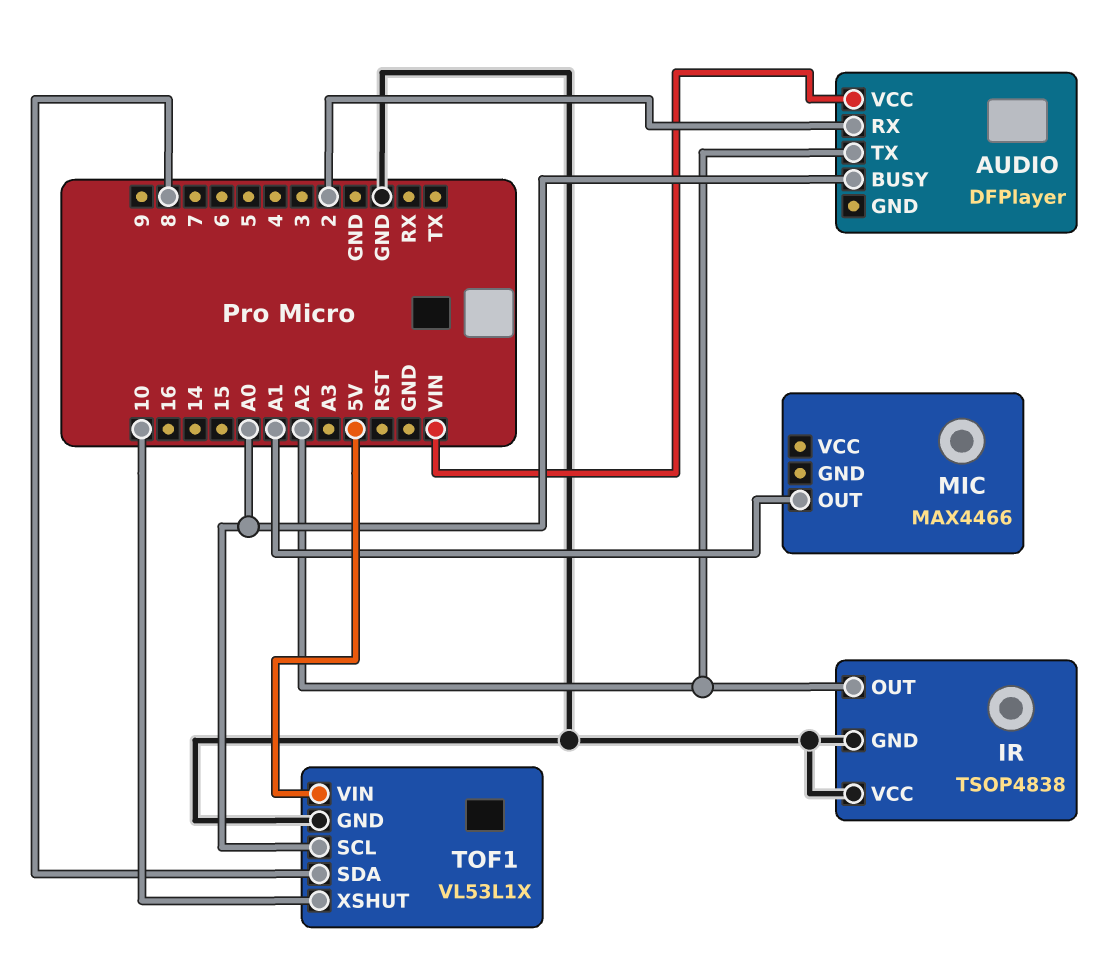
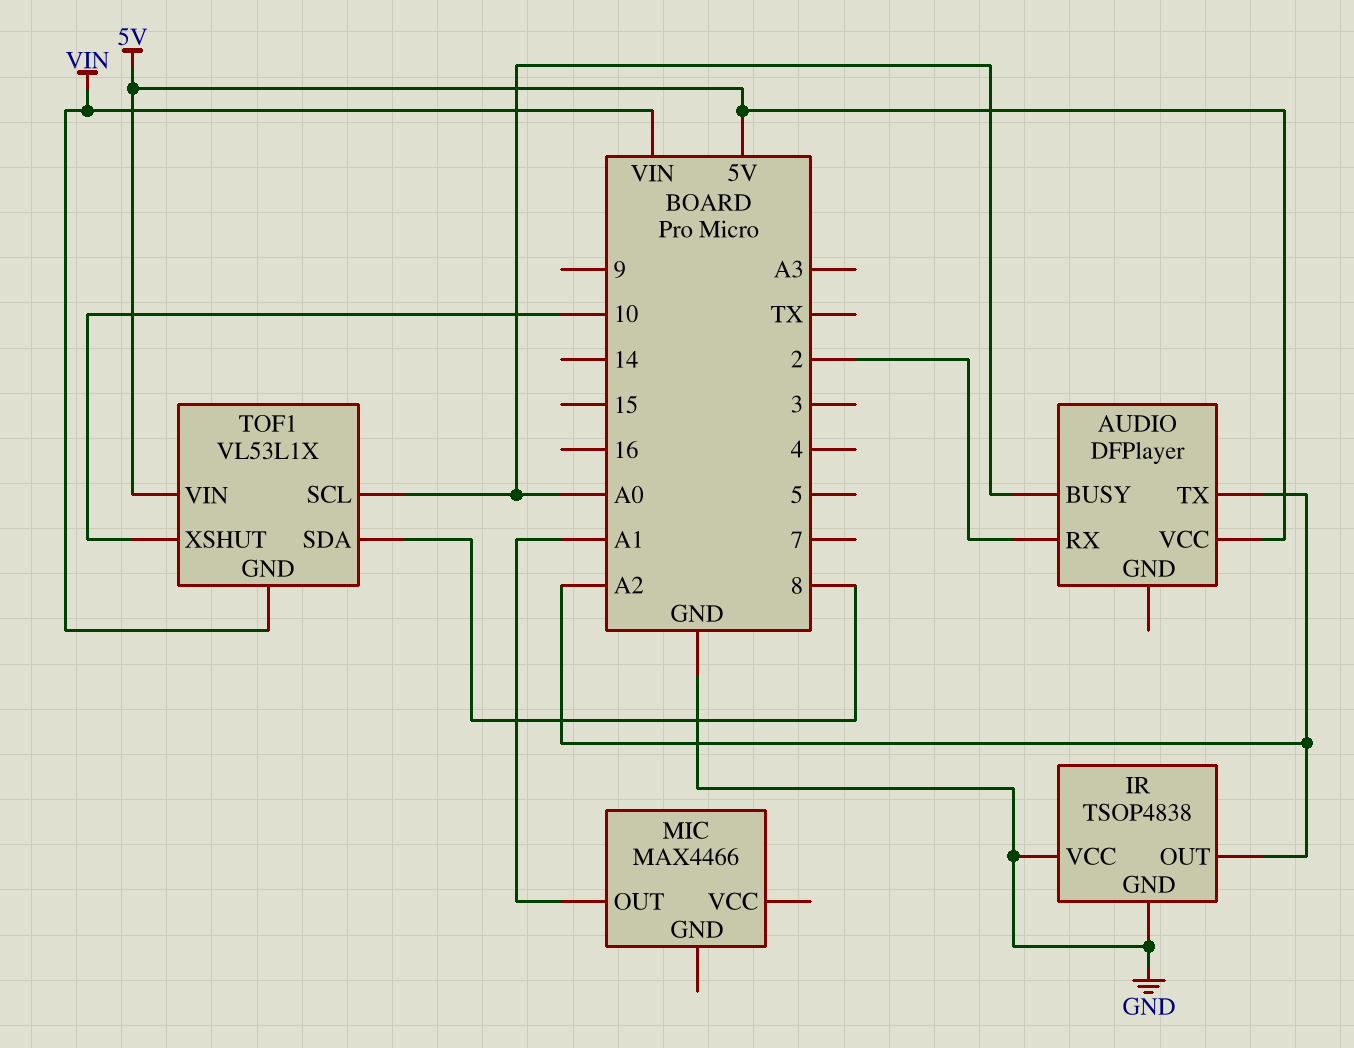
AUDIO pin VCC: VIN -> 5V
TOF1 pin GND: GND -> VIN

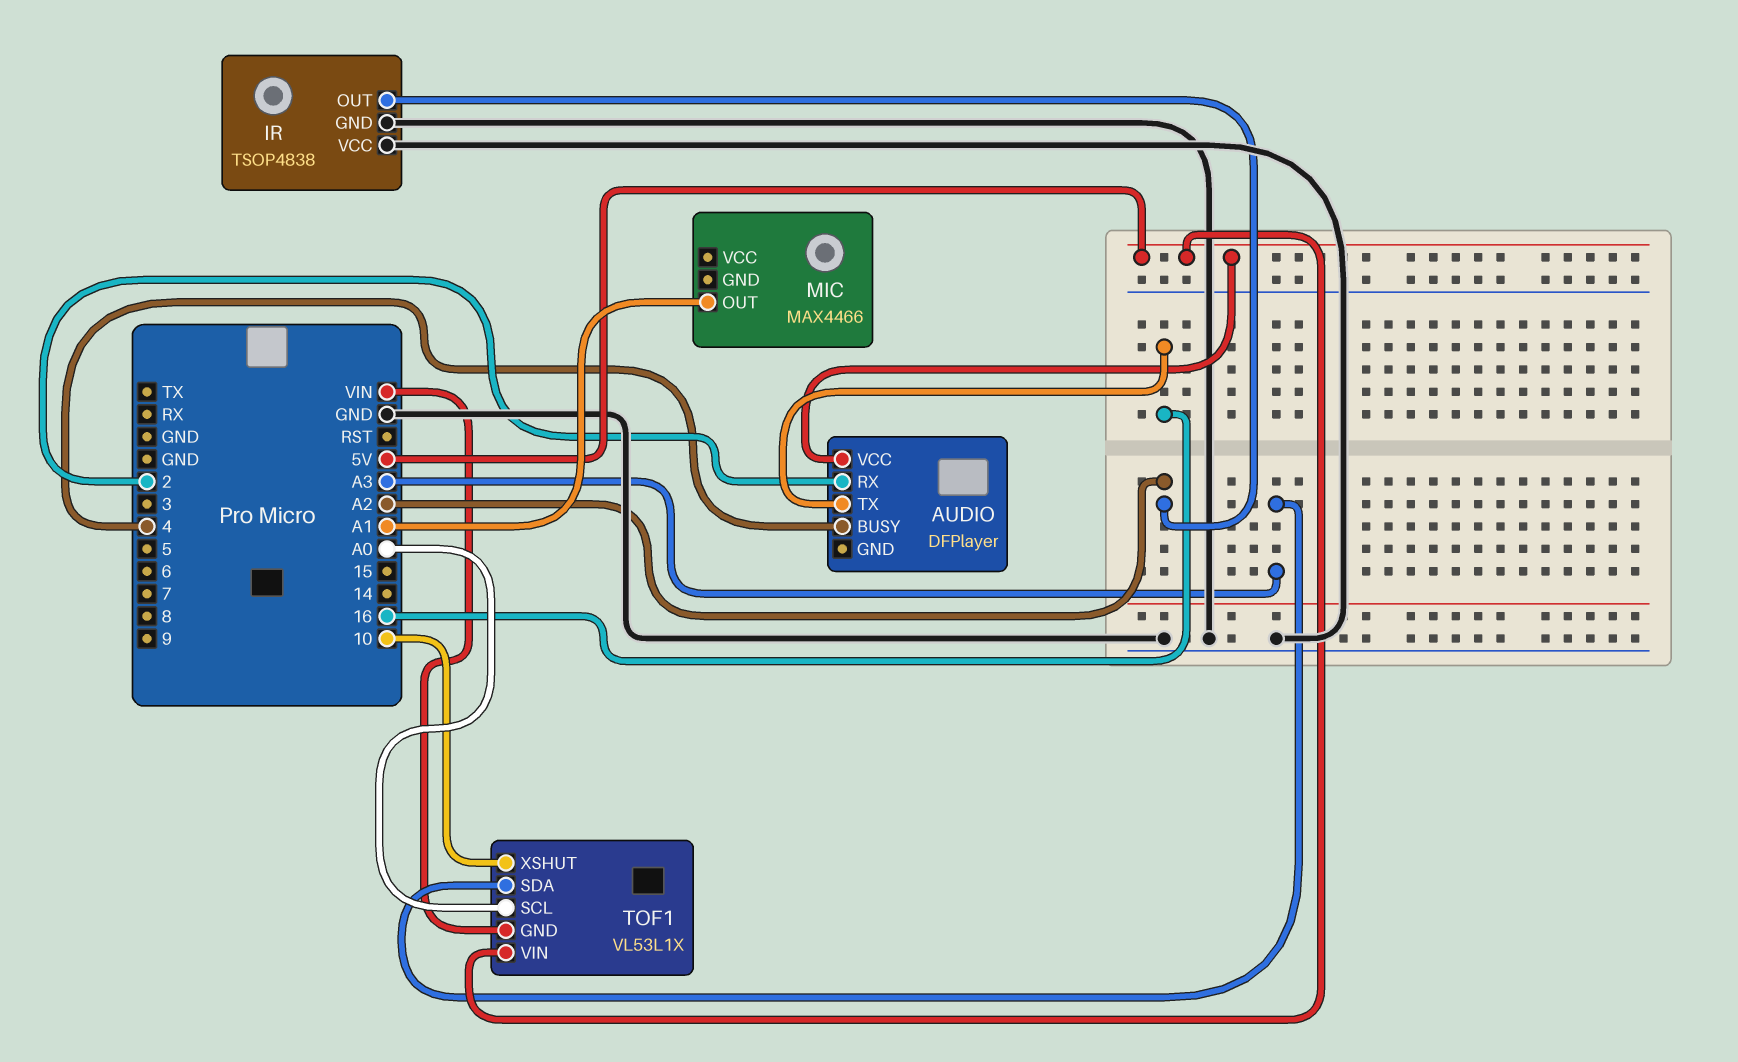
AUDIO pin BUSY: A0 -> 4
AUDIO pin TX: A2 -> 16
TOF1 pin SDA: 8 -> A3

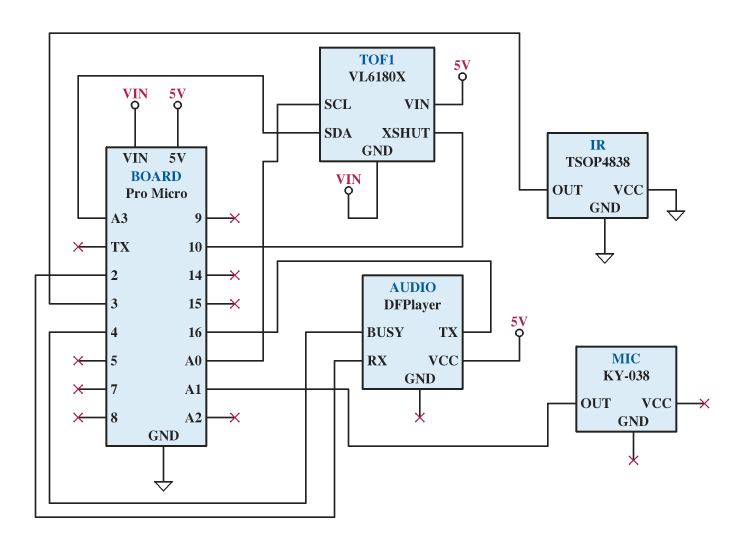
IR pin OUT: A2 -> 3
MIC: MAX4466 -> KY-038
TOF1: VL53L1X -> VL6180X

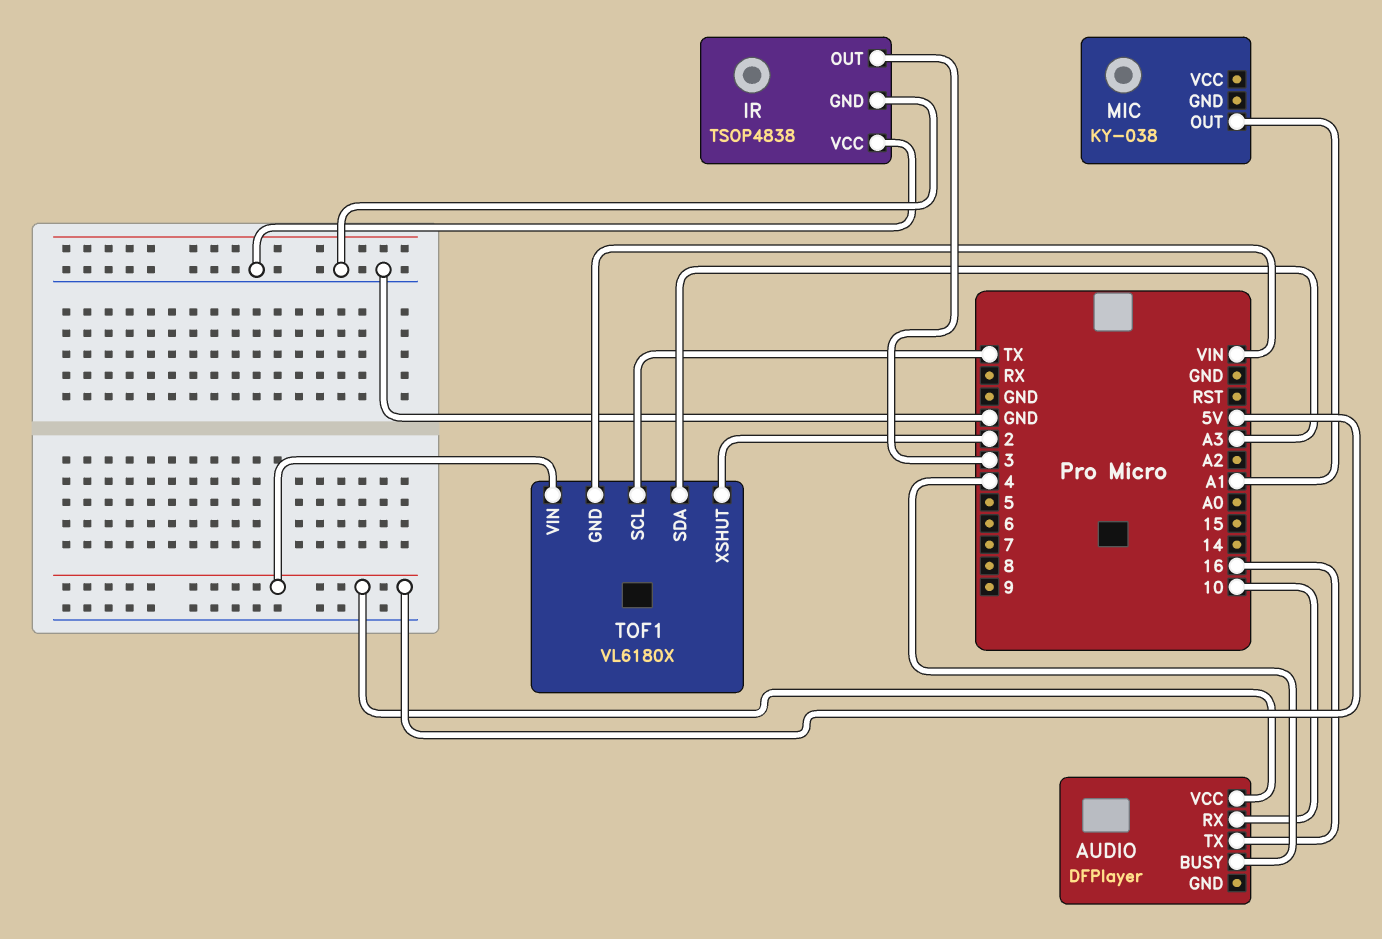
AUDIO pin RX: 2 -> 10
TOF1 pin SCL: A0 -> TX
TOF1 pin XSHUT: 10 -> 2

